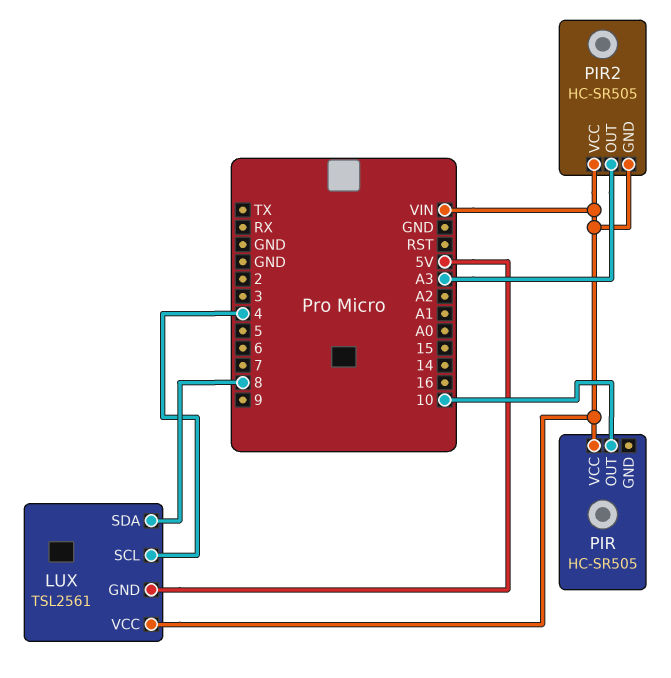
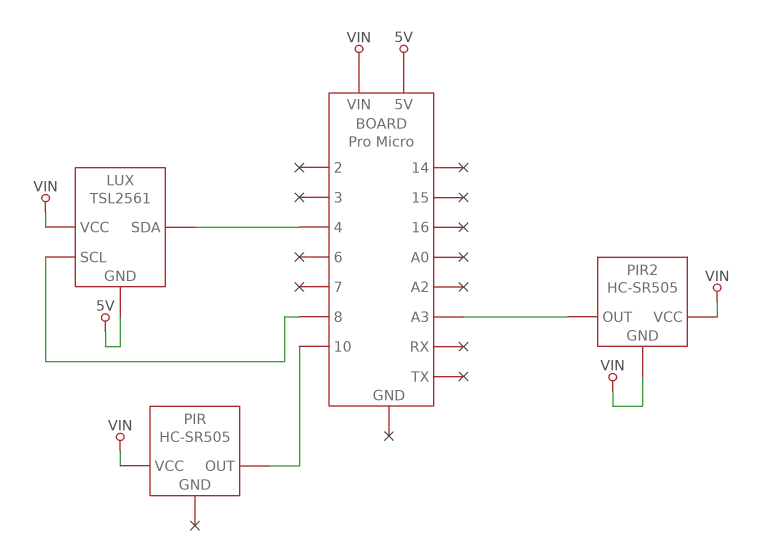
LUX pin SCL: 4 -> 8
LUX pin SDA: 8 -> 4

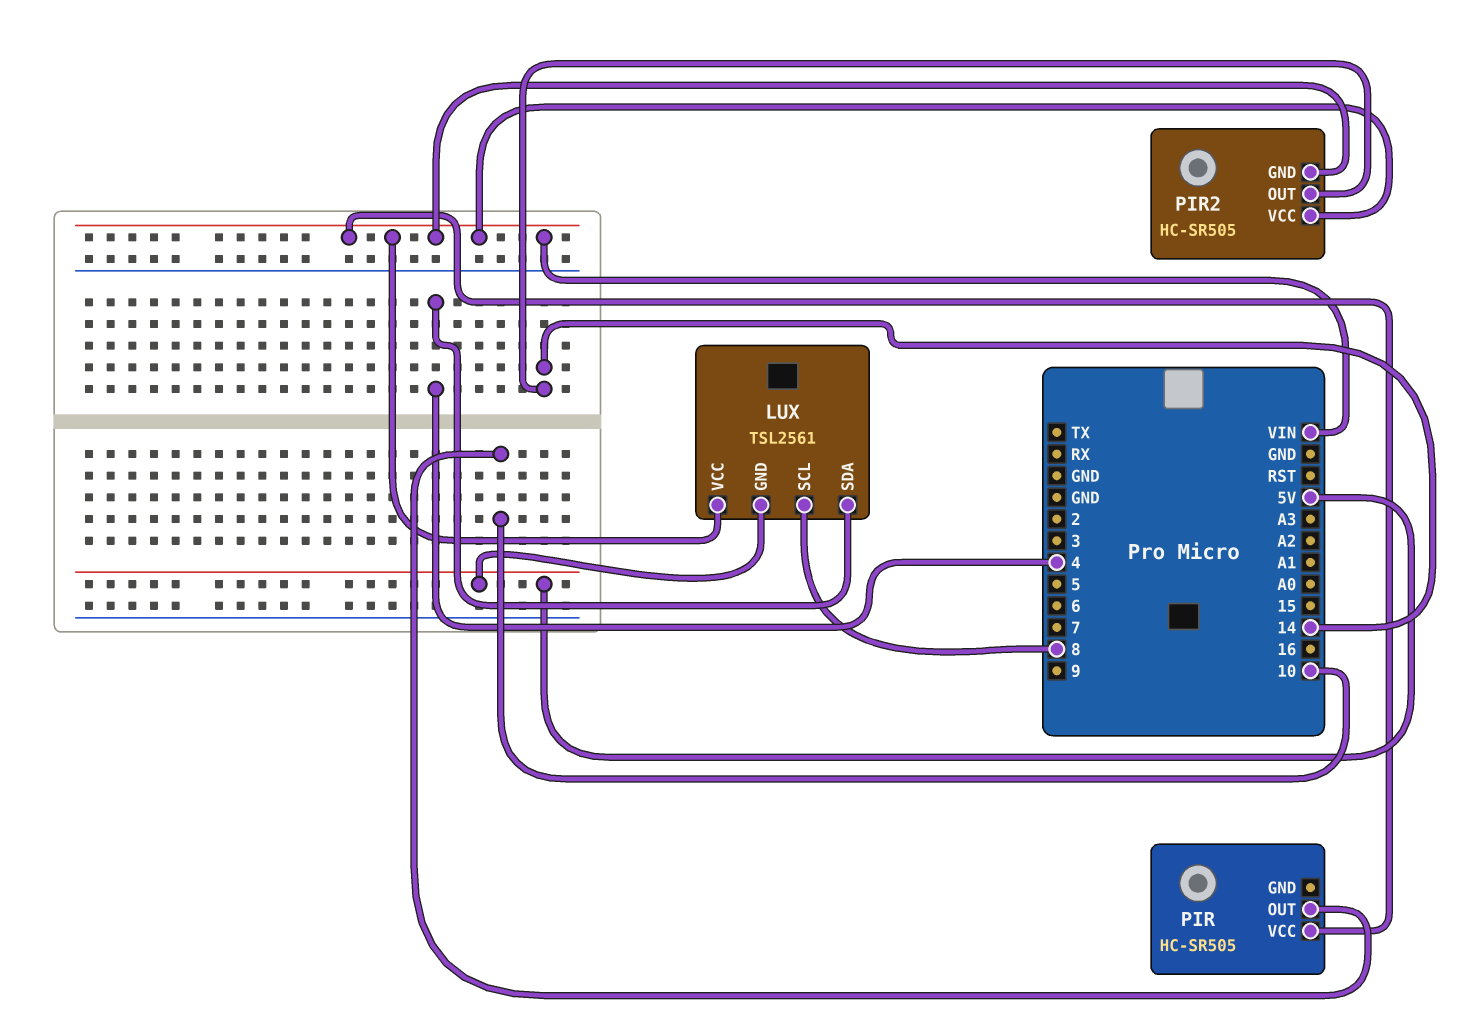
PIR2 pin OUT: A3 -> 14

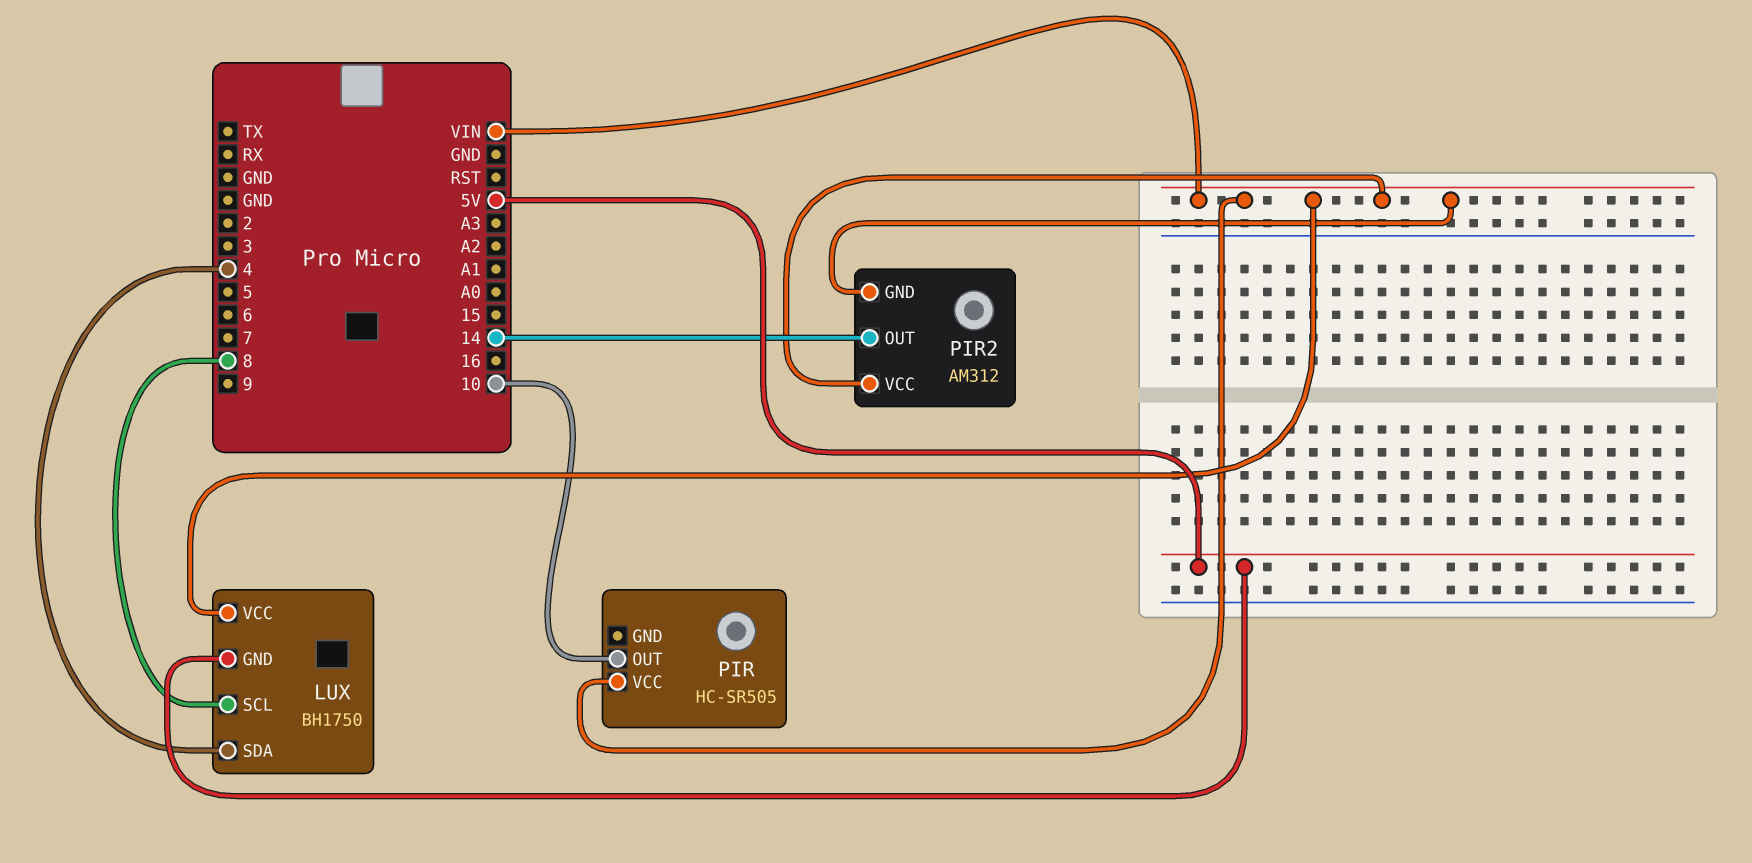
LUX: TSL2561 -> BH1750
PIR2: HC-SR505 -> AM312

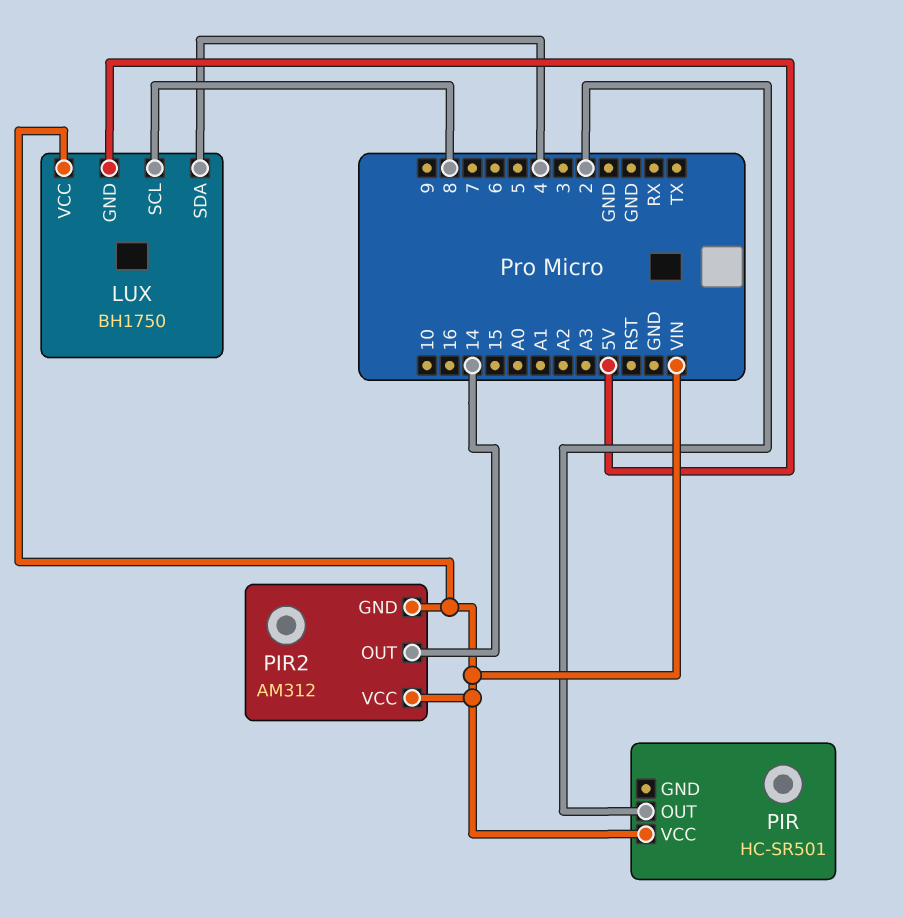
PIR: HC-SR505 -> HC-SR501
PIR pin OUT: 10 -> 2

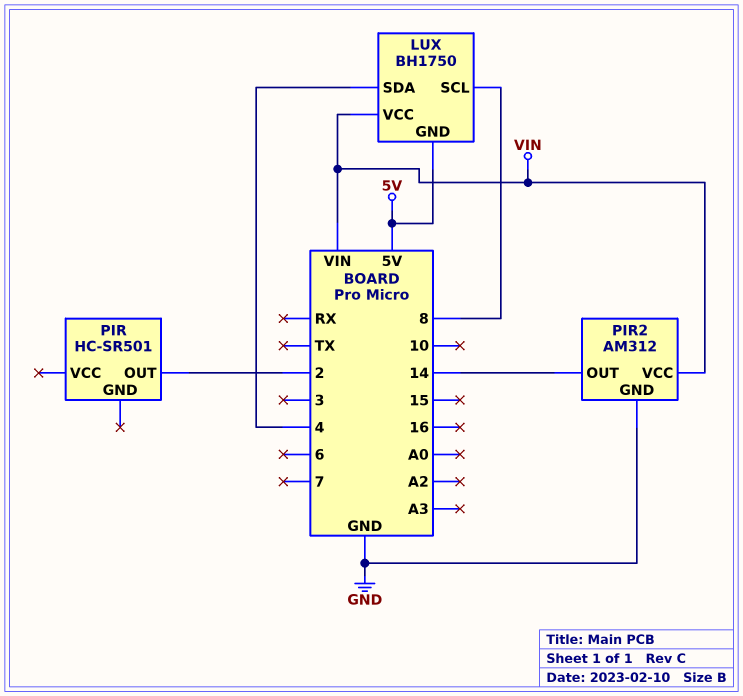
PIR pin VCC: VIN -> none
PIR2 pin GND: VIN -> GND

